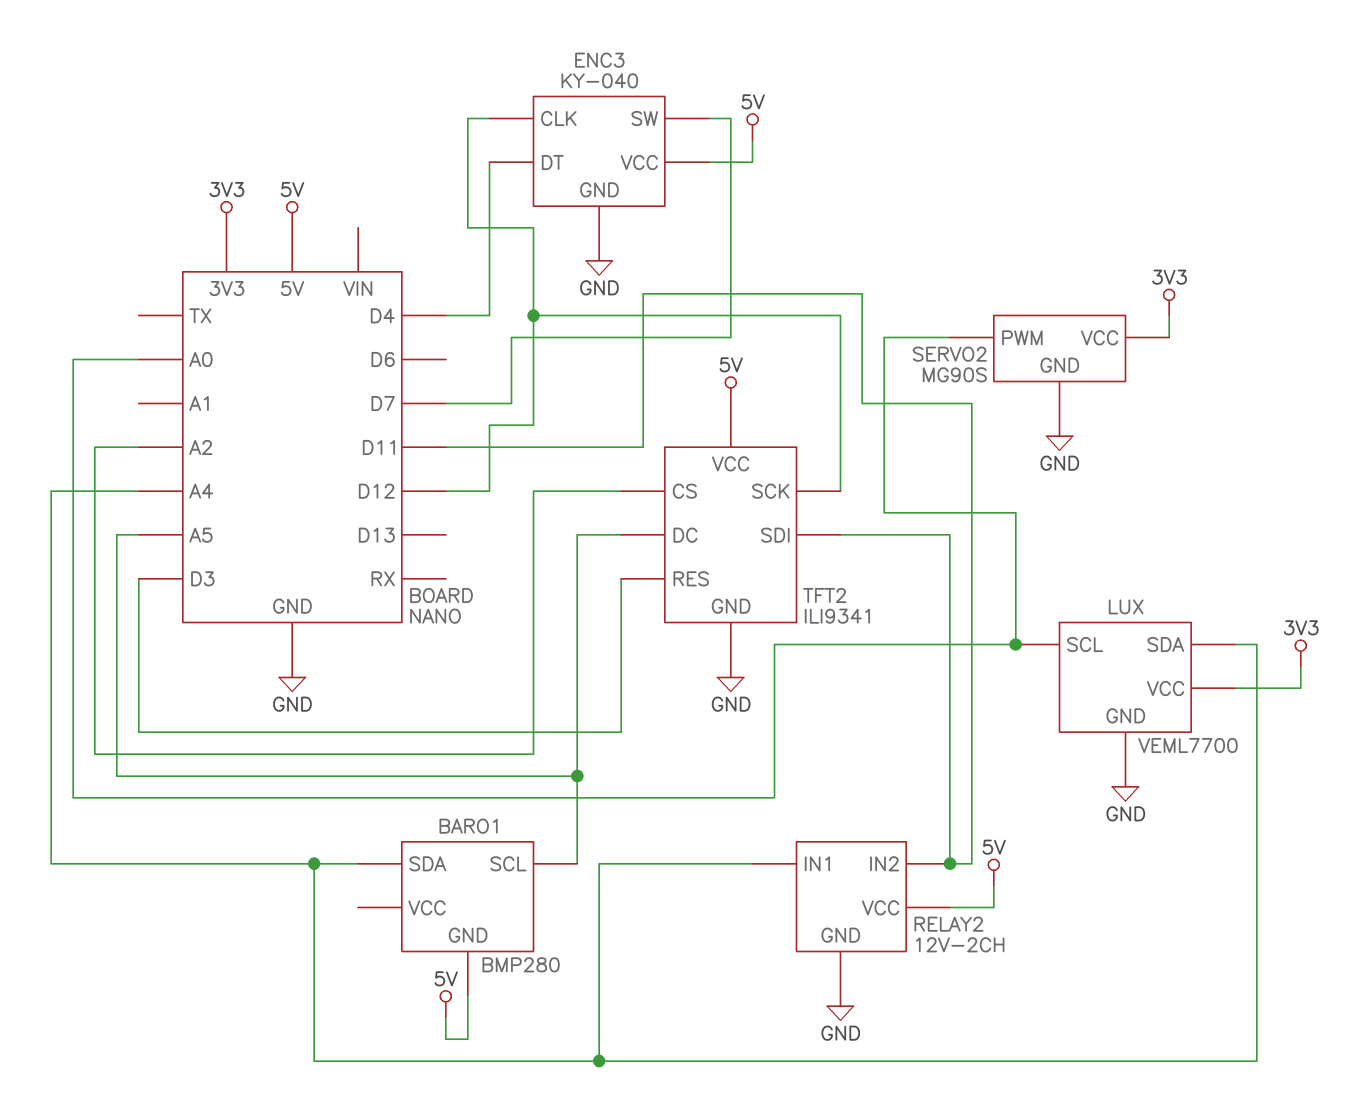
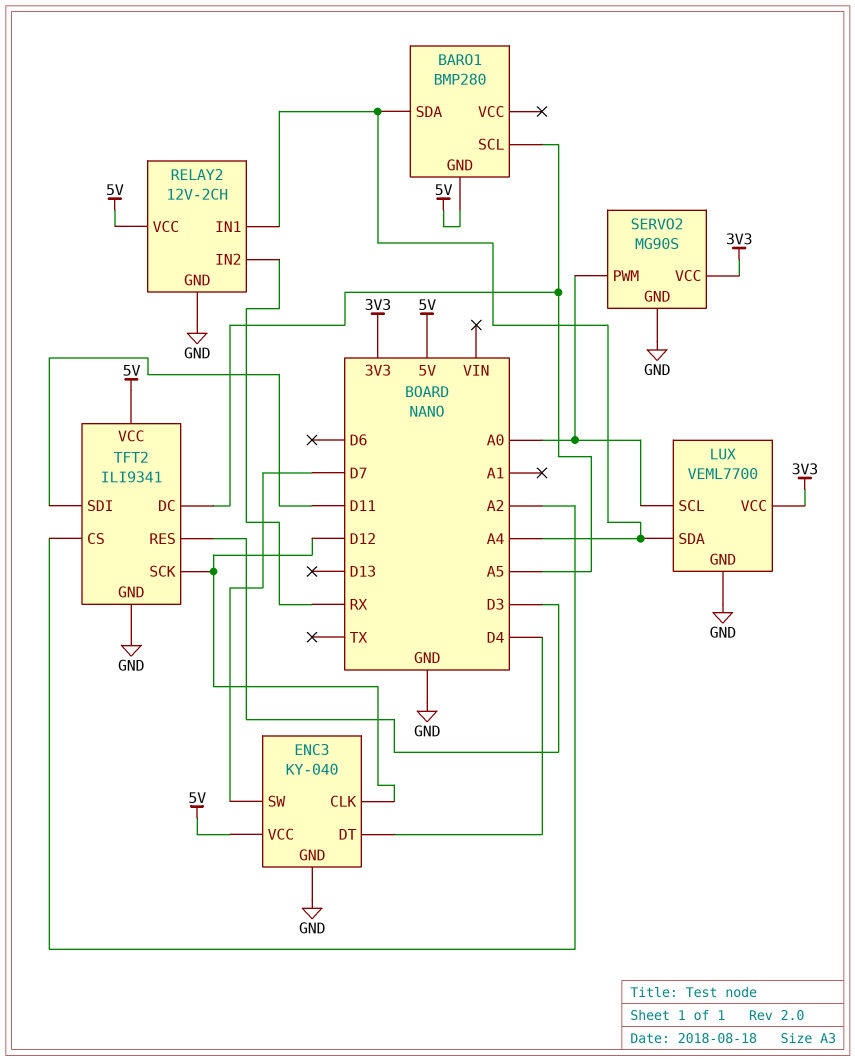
RELAY2 pin IN2: D11 -> RX

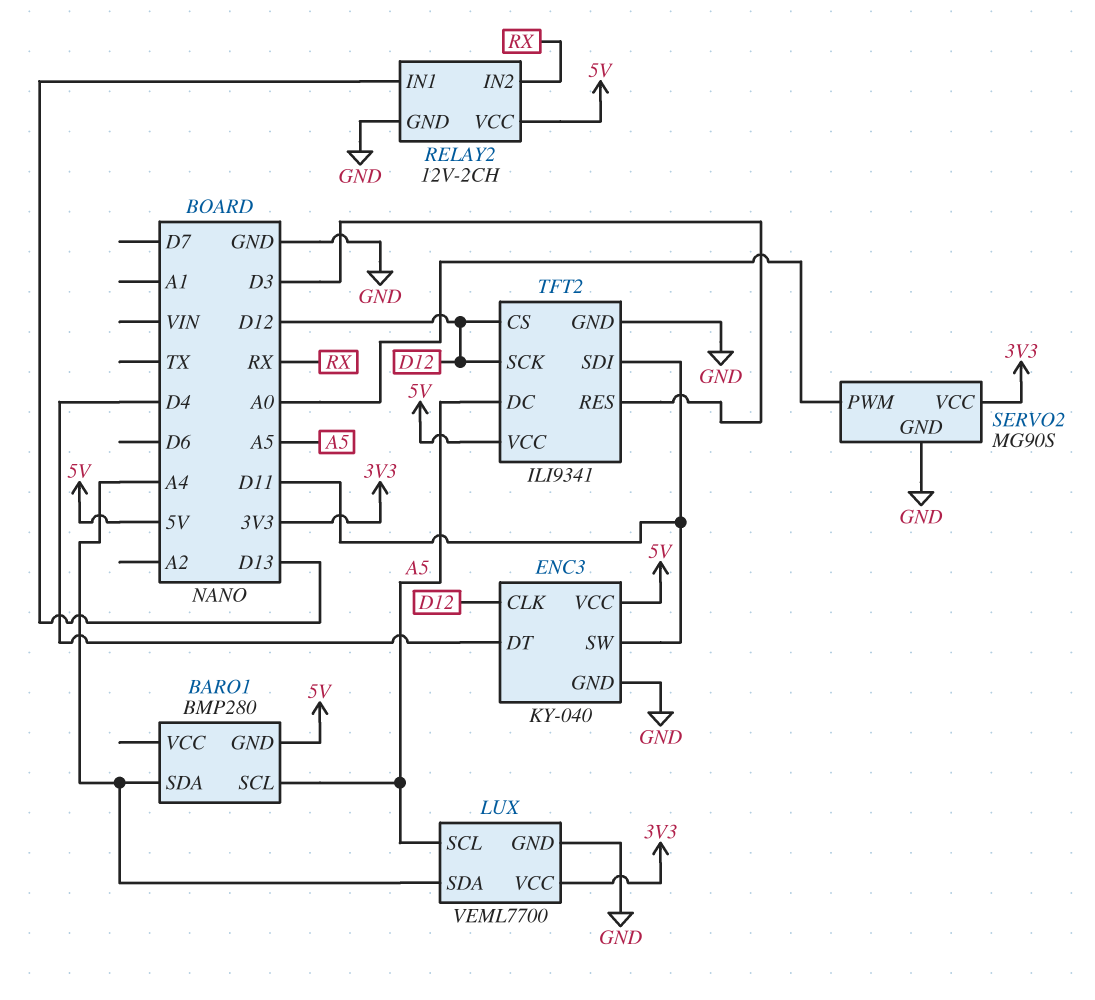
ENC3 pin SW: D7 -> D11
LUX pin SCL: A0 -> A5
RELAY2 pin IN1: A4 -> D13
TFT2 pin CS: A2 -> D12

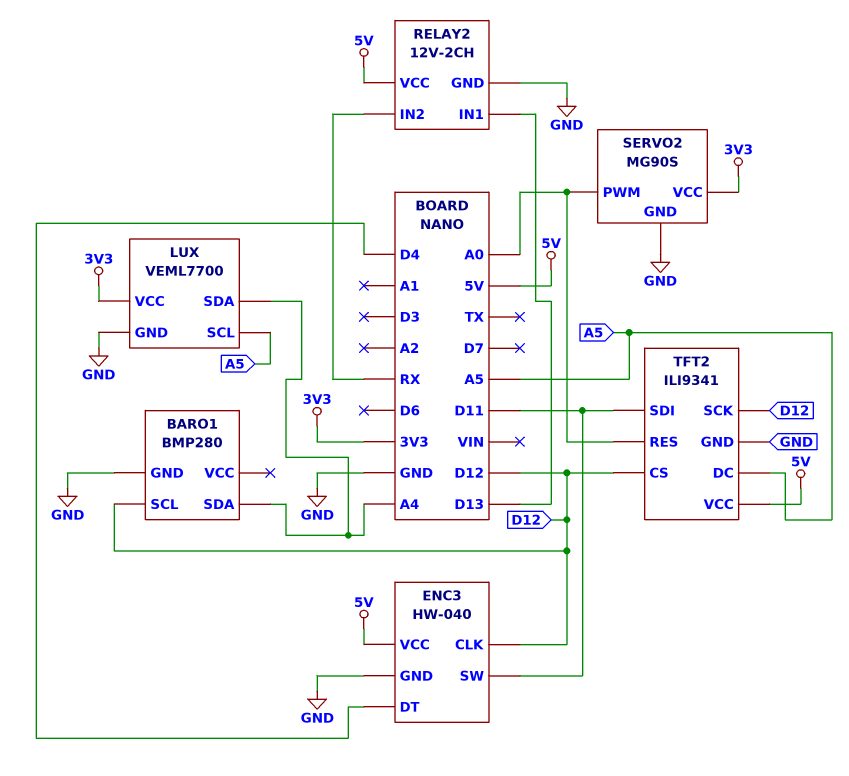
BARO1 pin GND: 5V -> GND
BARO1 pin SCL: A5 -> D12
ENC3: KY-040 -> HW-040
TFT2 pin RES: D3 -> A0

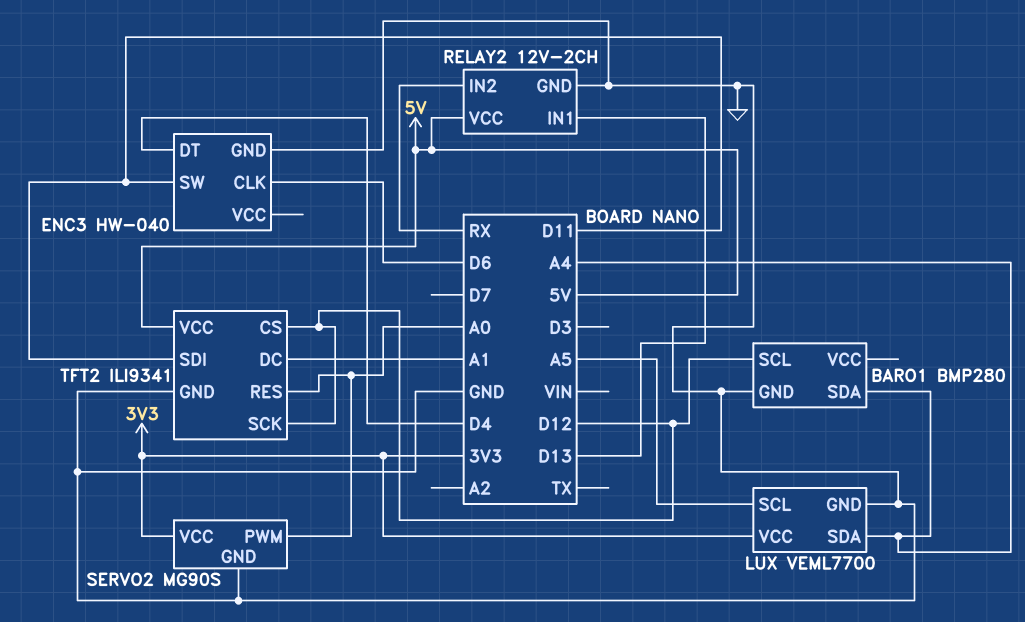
ENC3 pin CLK: D12 -> D6
ENC3 pin VCC: 5V -> none
TFT2 pin DC: A5 -> A1

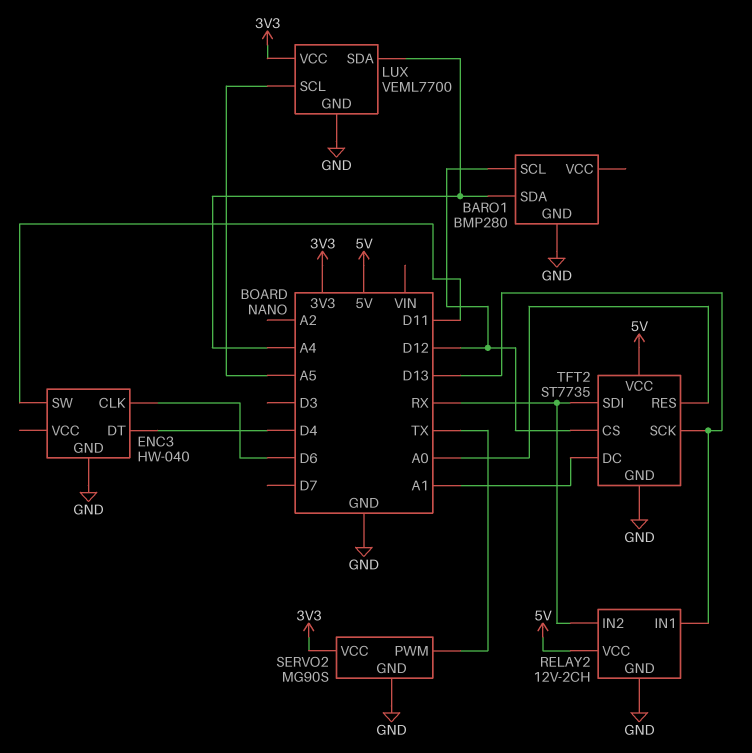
SERVO2 pin PWM: A0 -> TX
TFT2: ILI9341 -> ST7735
TFT2 pin SCK: D12 -> D13
TFT2 pin SDI: D11 -> RX

